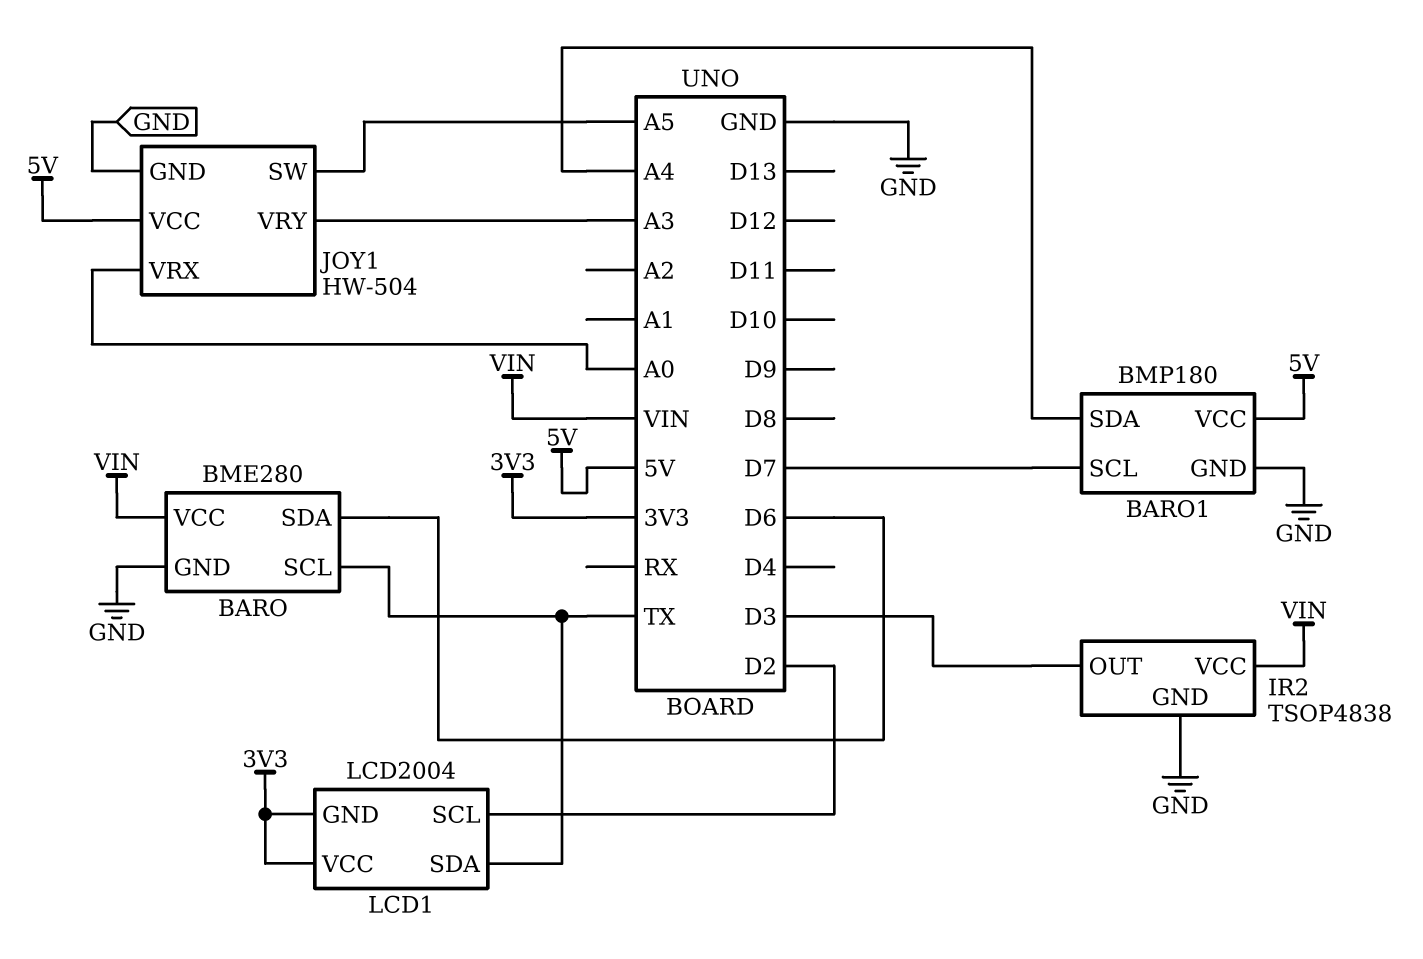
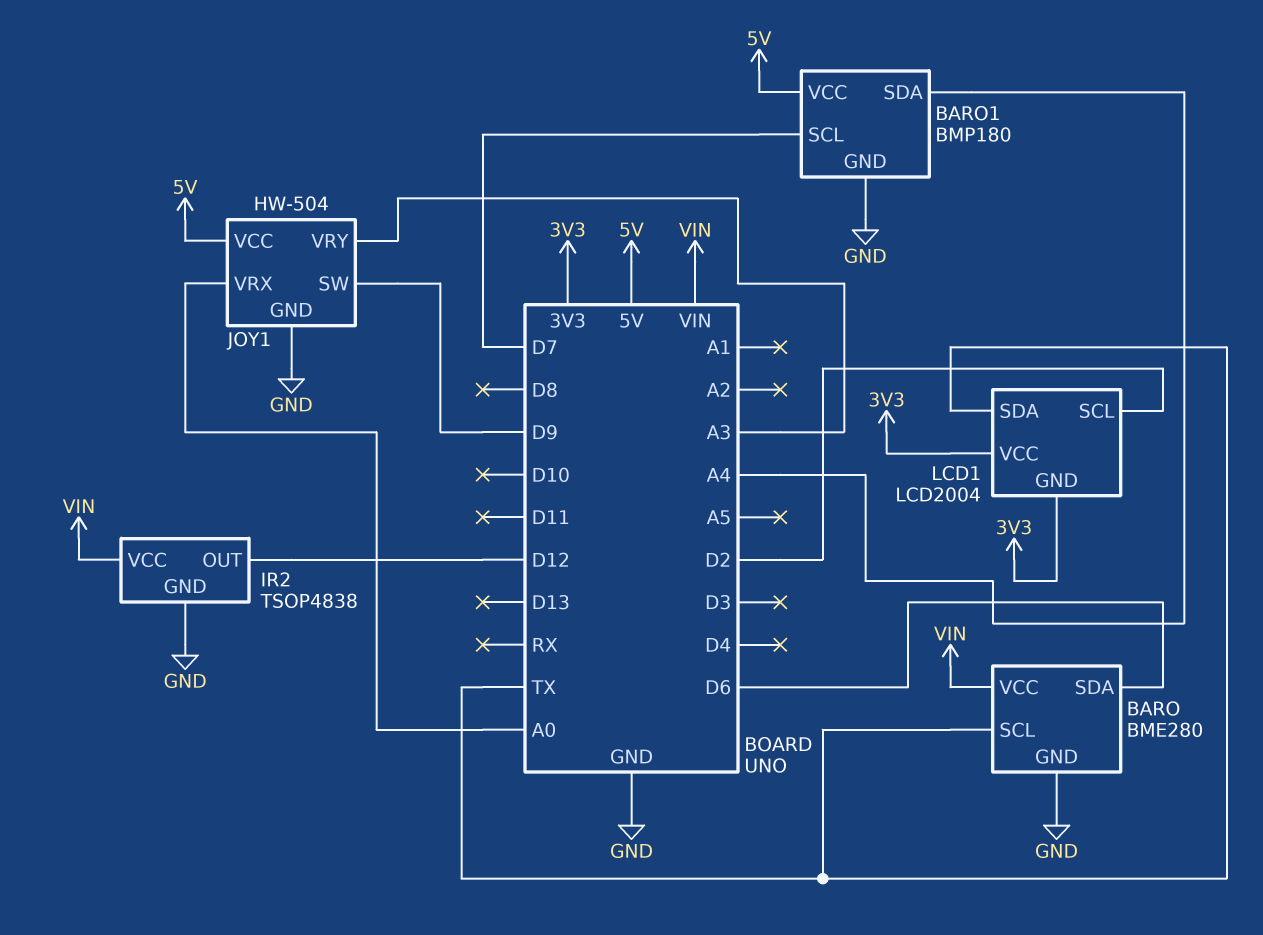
IR2 pin OUT: D3 -> D12
JOY1 pin SW: A5 -> D9

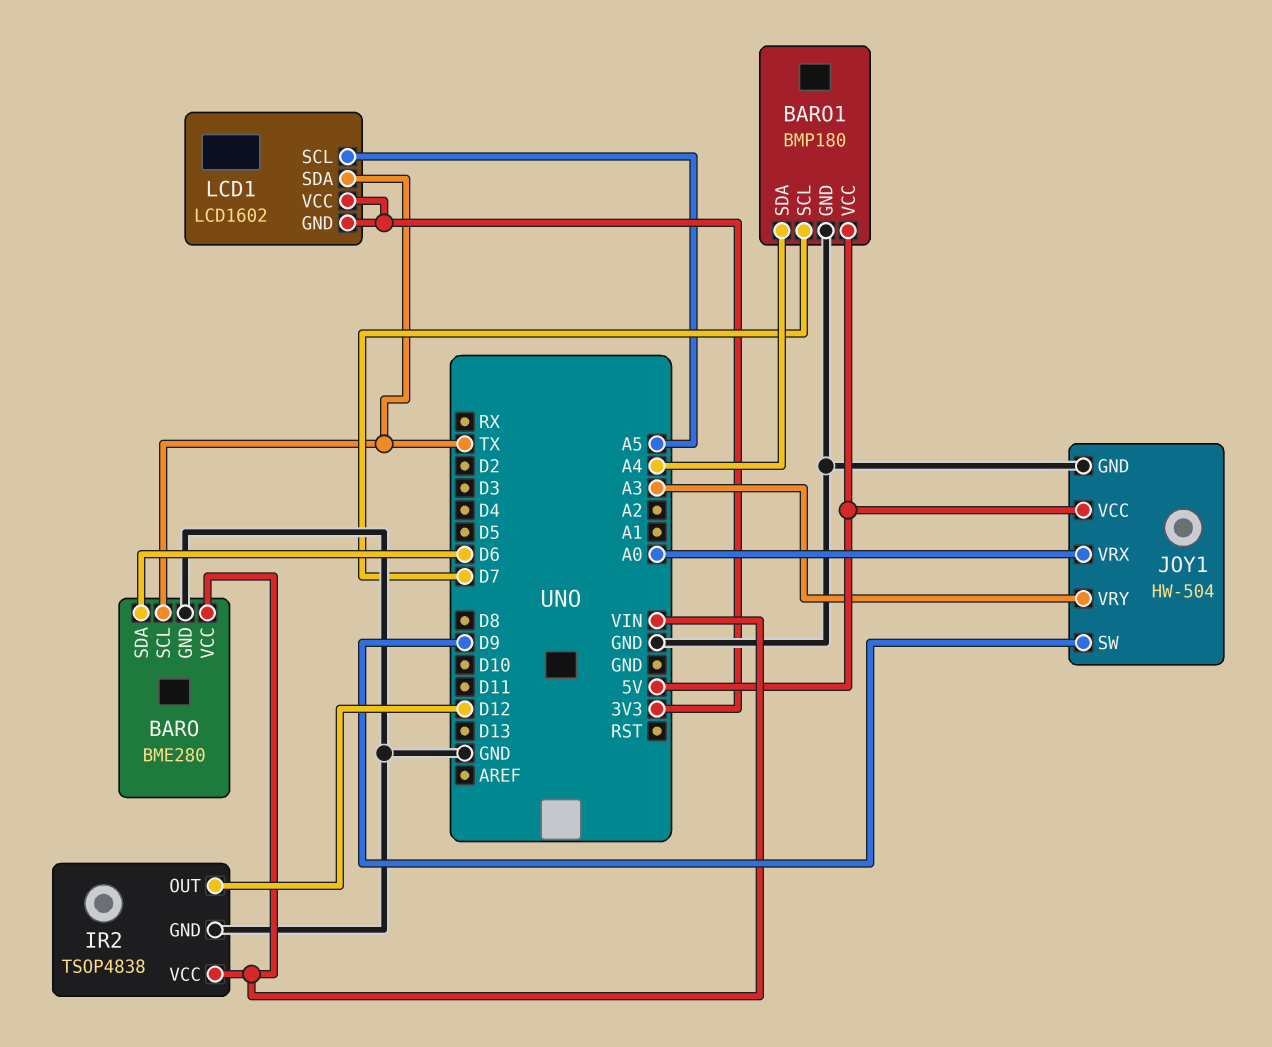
LCD1: LCD2004 -> LCD1602
LCD1 pin SCL: D2 -> A5

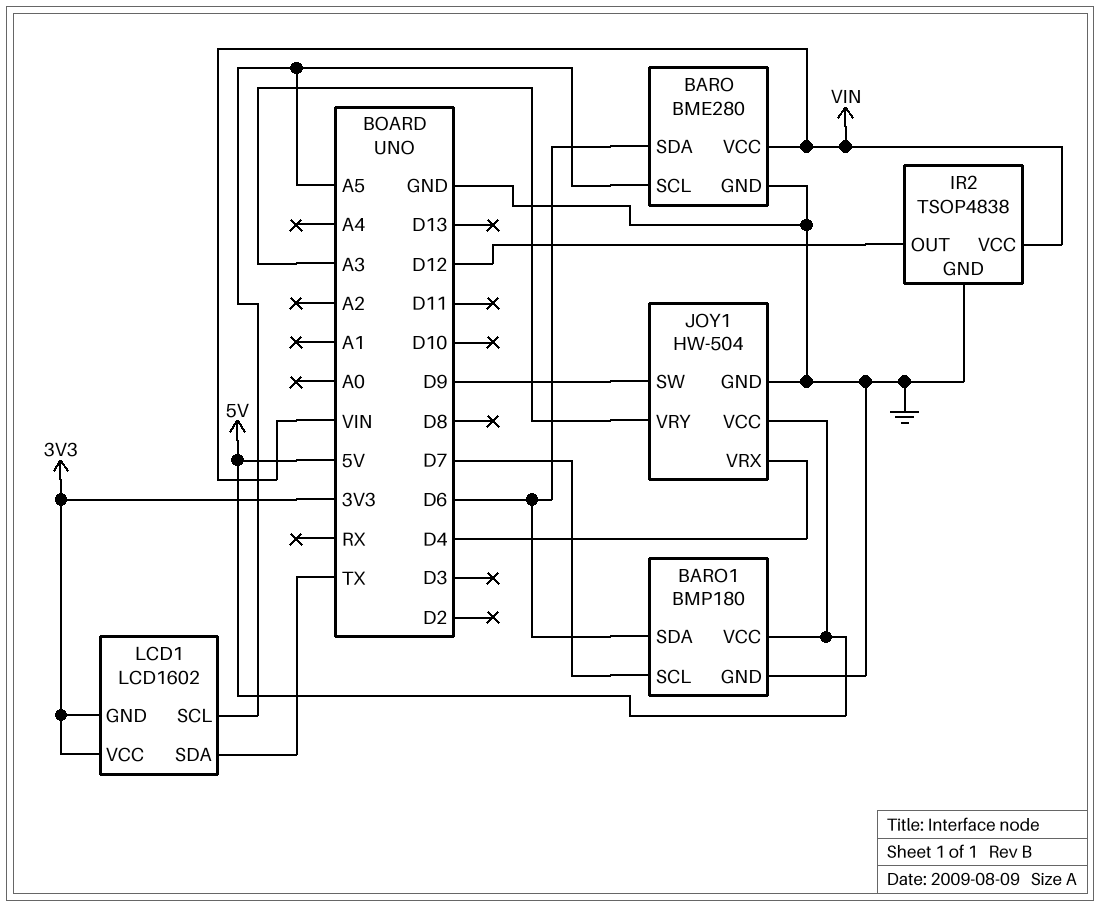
BARO pin SCL: TX -> A5
BARO1 pin SDA: A4 -> D6
JOY1 pin VRX: A0 -> D4

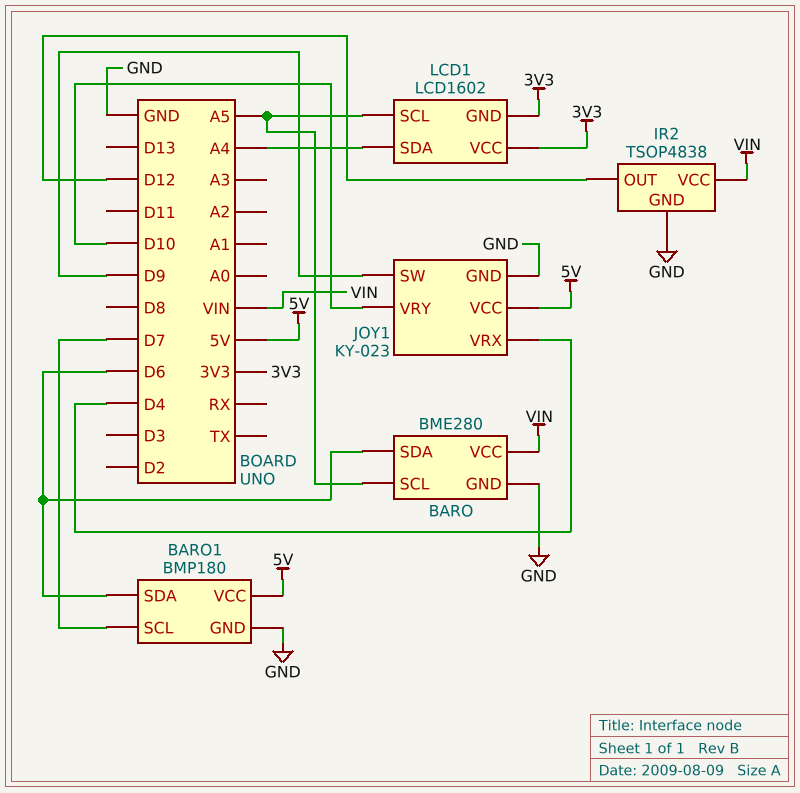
JOY1: HW-504 -> KY-023
JOY1 pin VRY: A3 -> D10
LCD1 pin SDA: TX -> A4

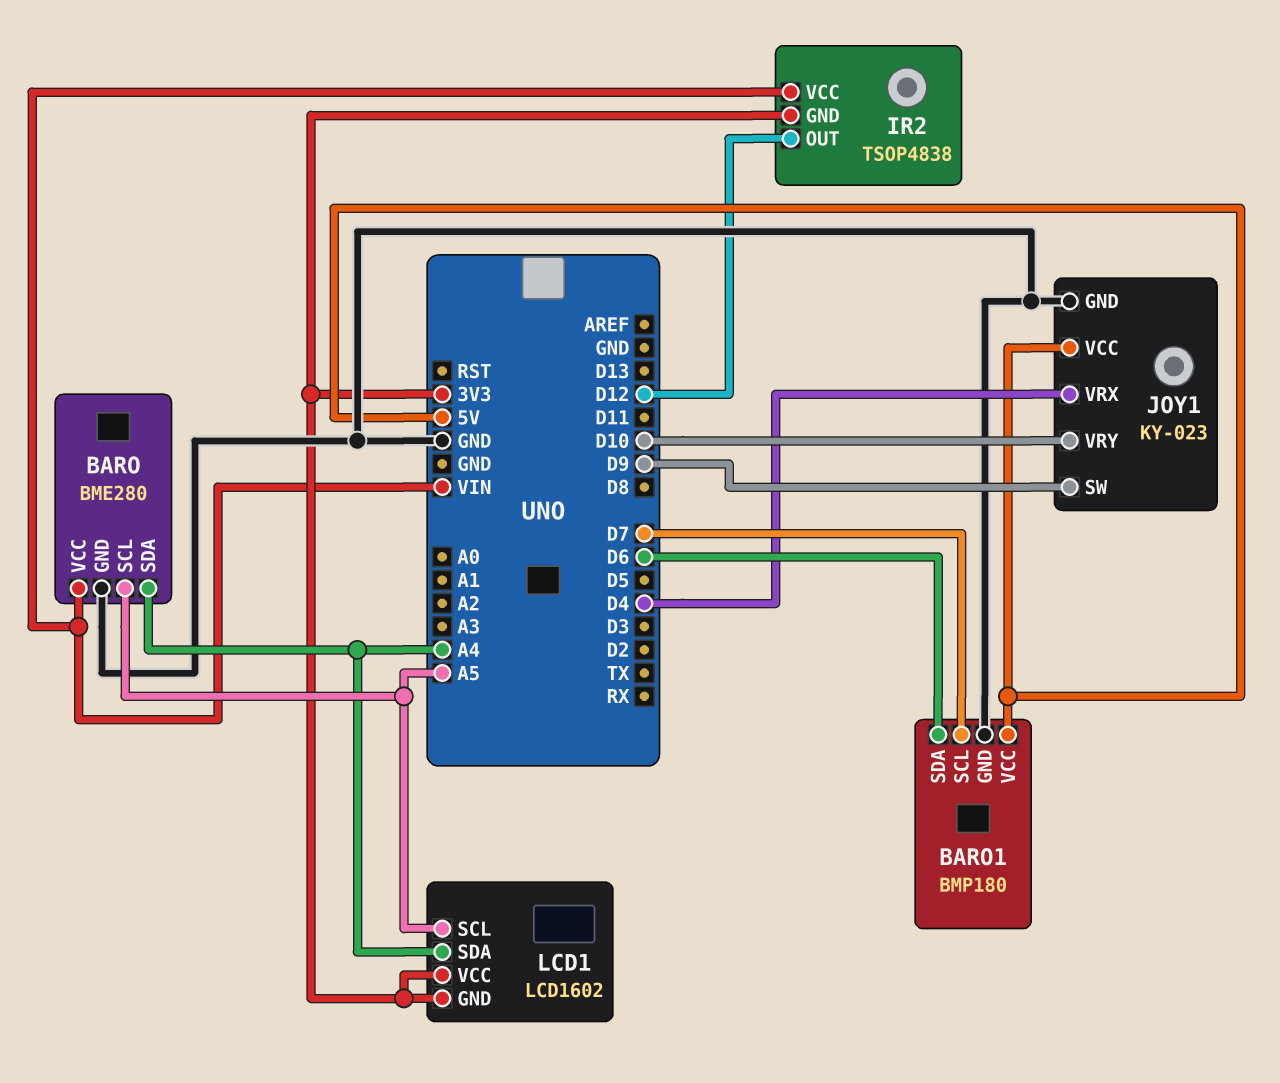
BARO pin SDA: D6 -> A4
IR2 pin GND: GND -> 3V3

